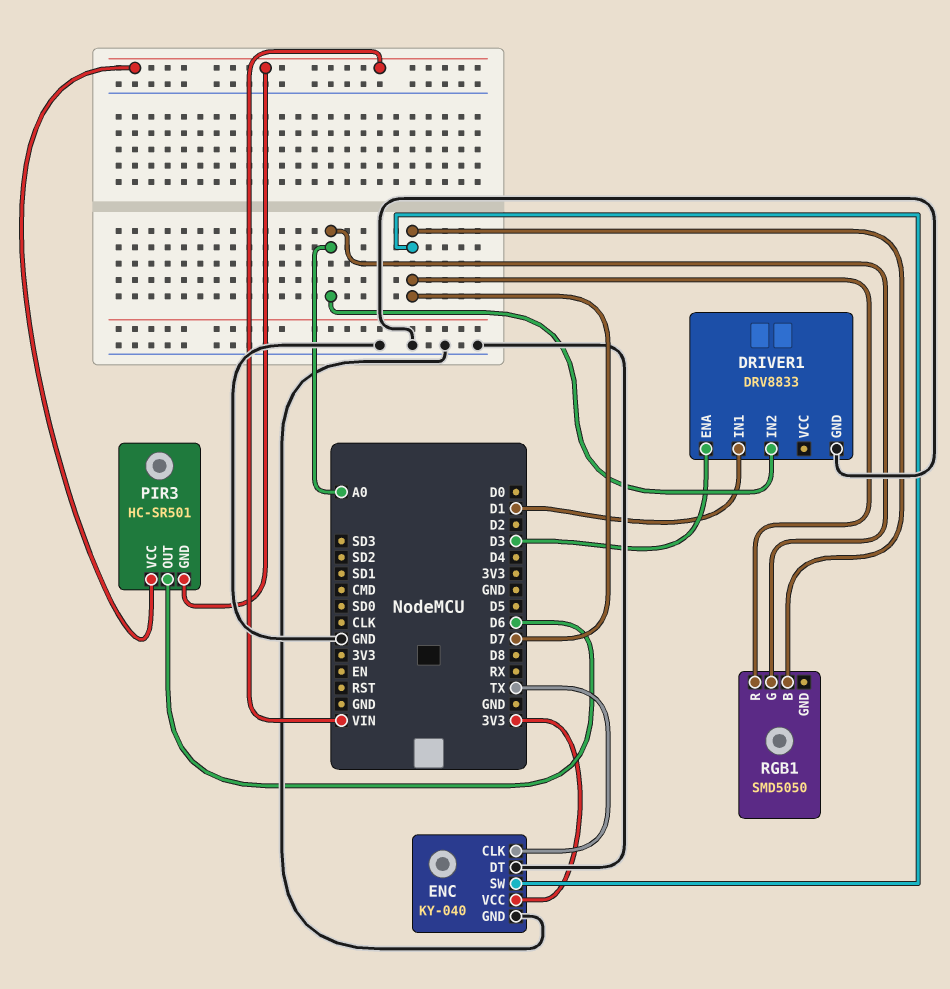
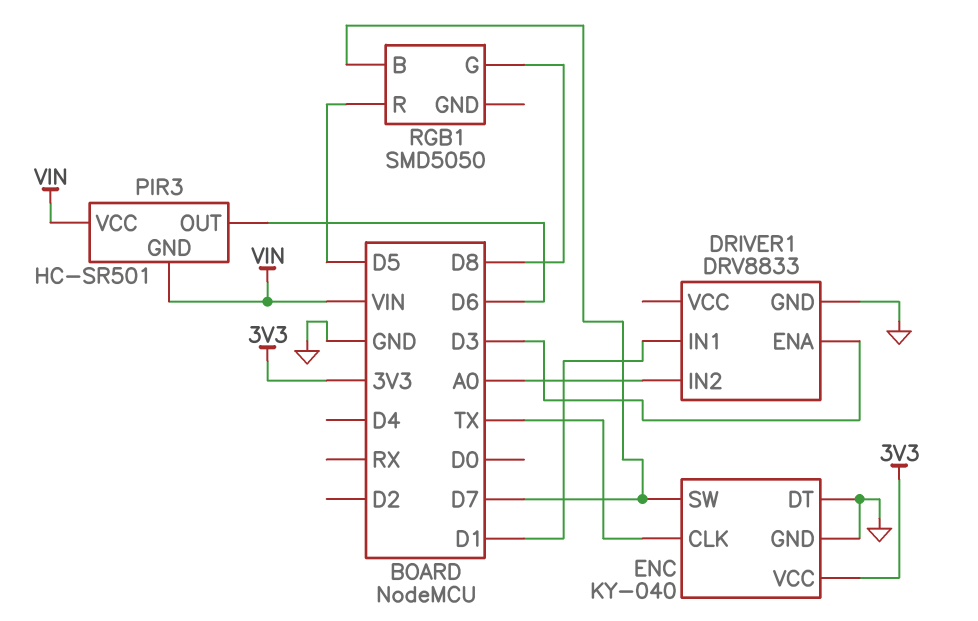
RGB1 pin G: A0 -> D8
RGB1 pin R: D7 -> D5

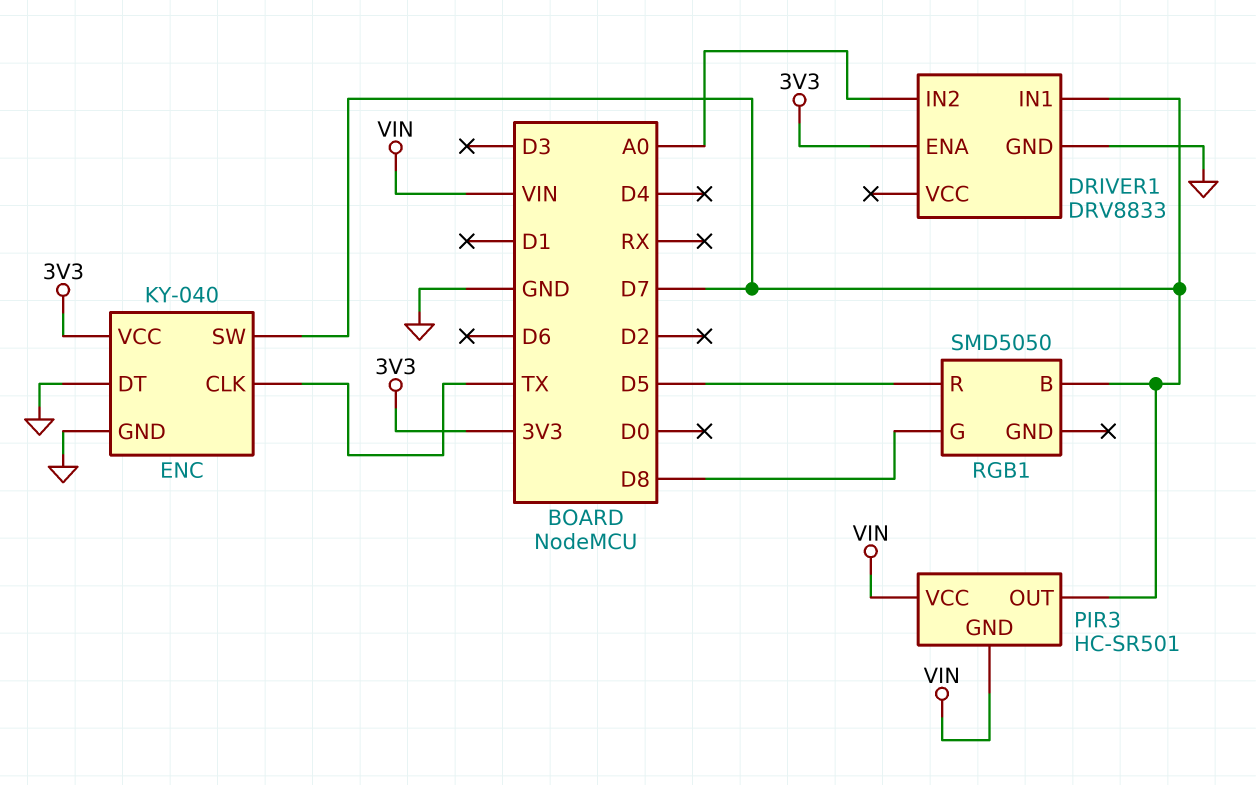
DRIVER1 pin ENA: D3 -> 3V3
DRIVER1 pin IN1: D1 -> D7
PIR3 pin OUT: D6 -> D7

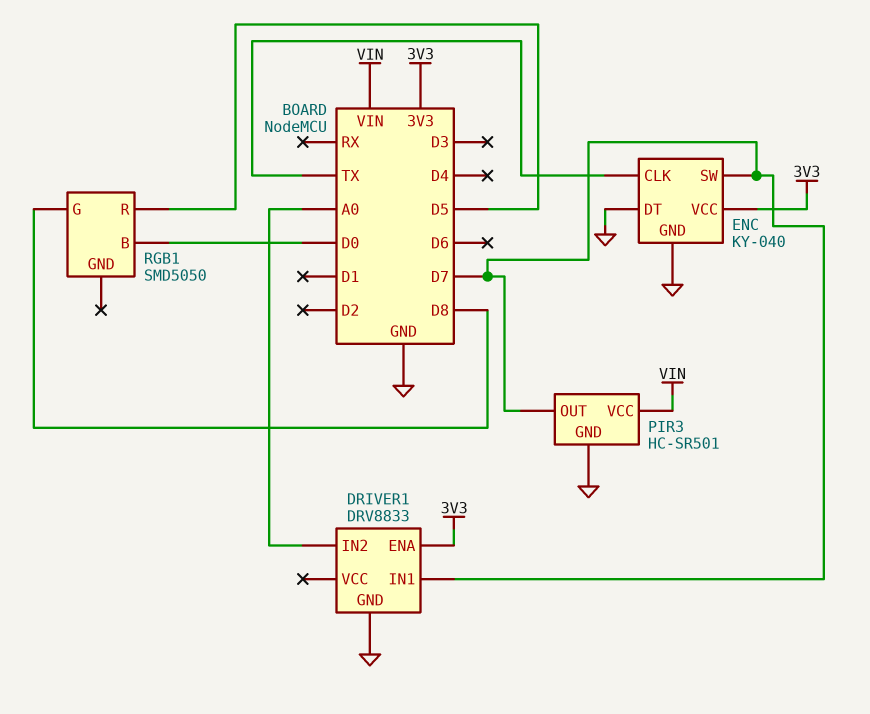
PIR3 pin GND: VIN -> GND
RGB1 pin B: D7 -> D0

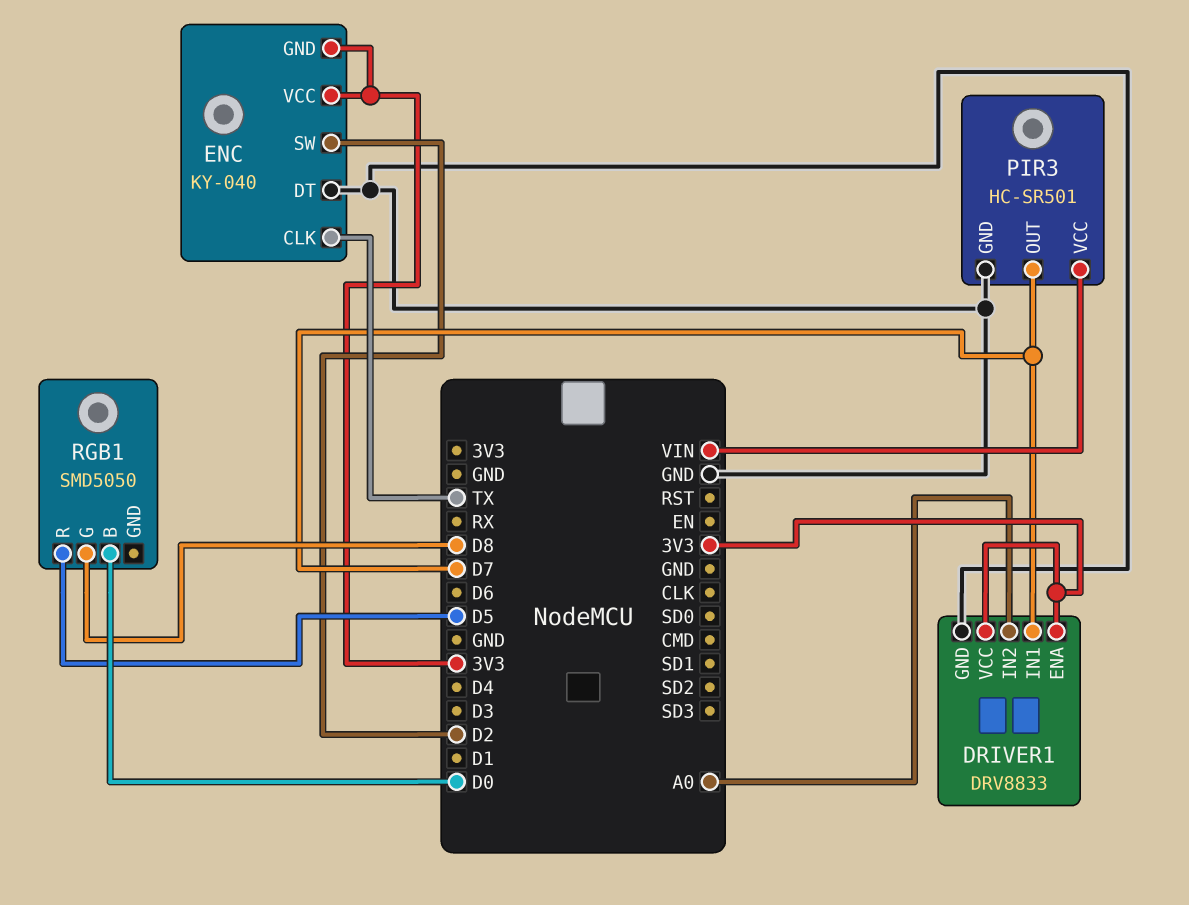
DRIVER1 pin VCC: none -> 3V3
ENC pin GND: GND -> 3V3
ENC pin SW: D7 -> D2

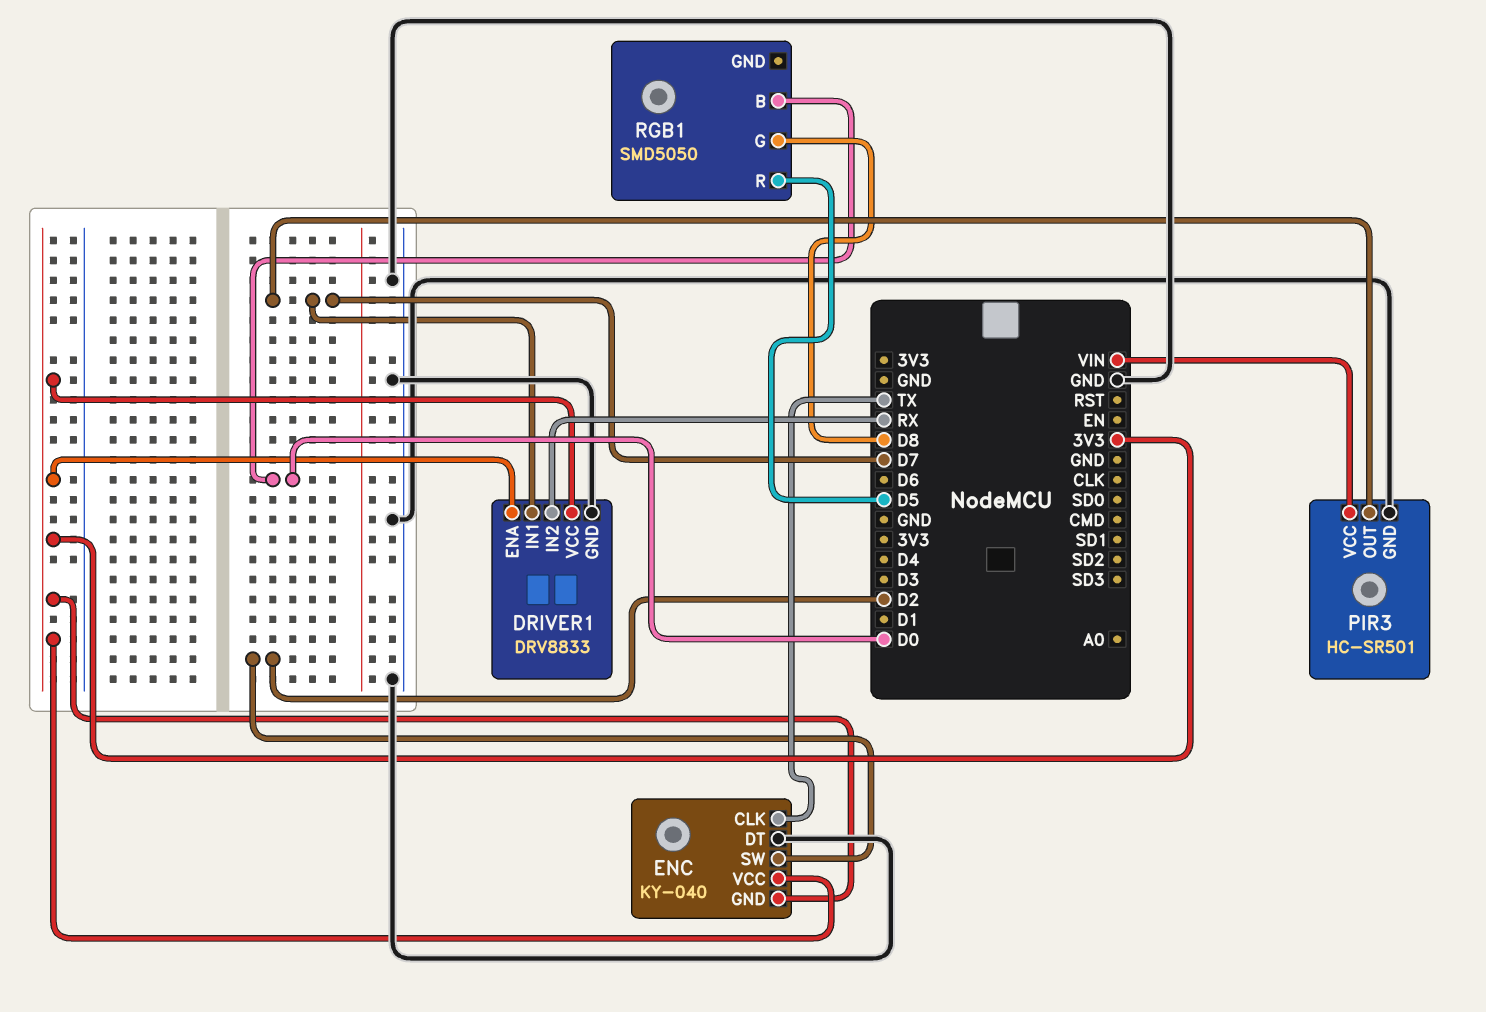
DRIVER1 pin IN2: A0 -> RX

